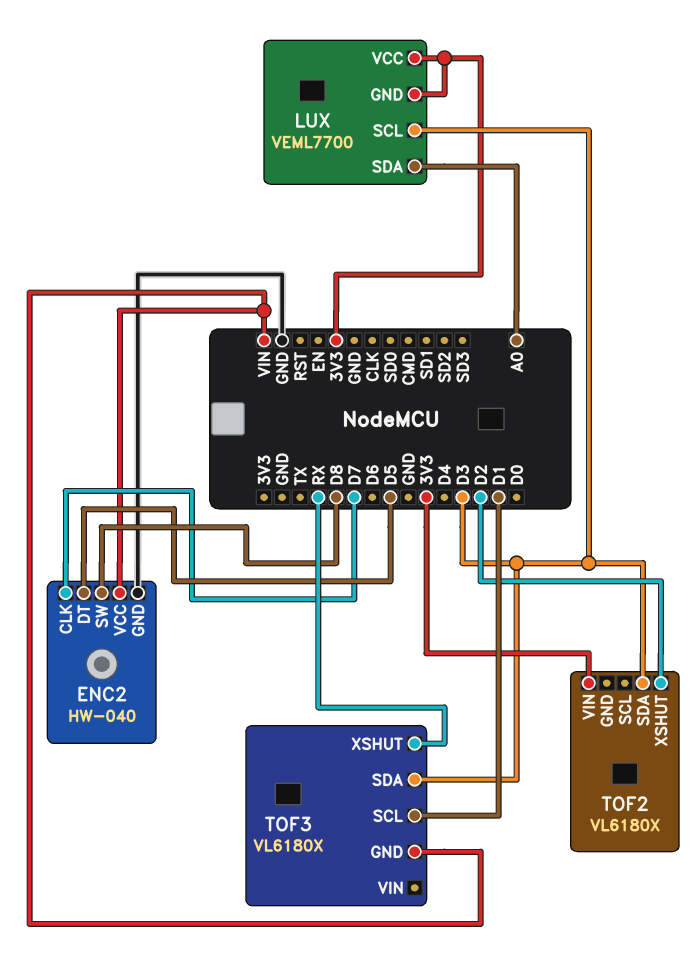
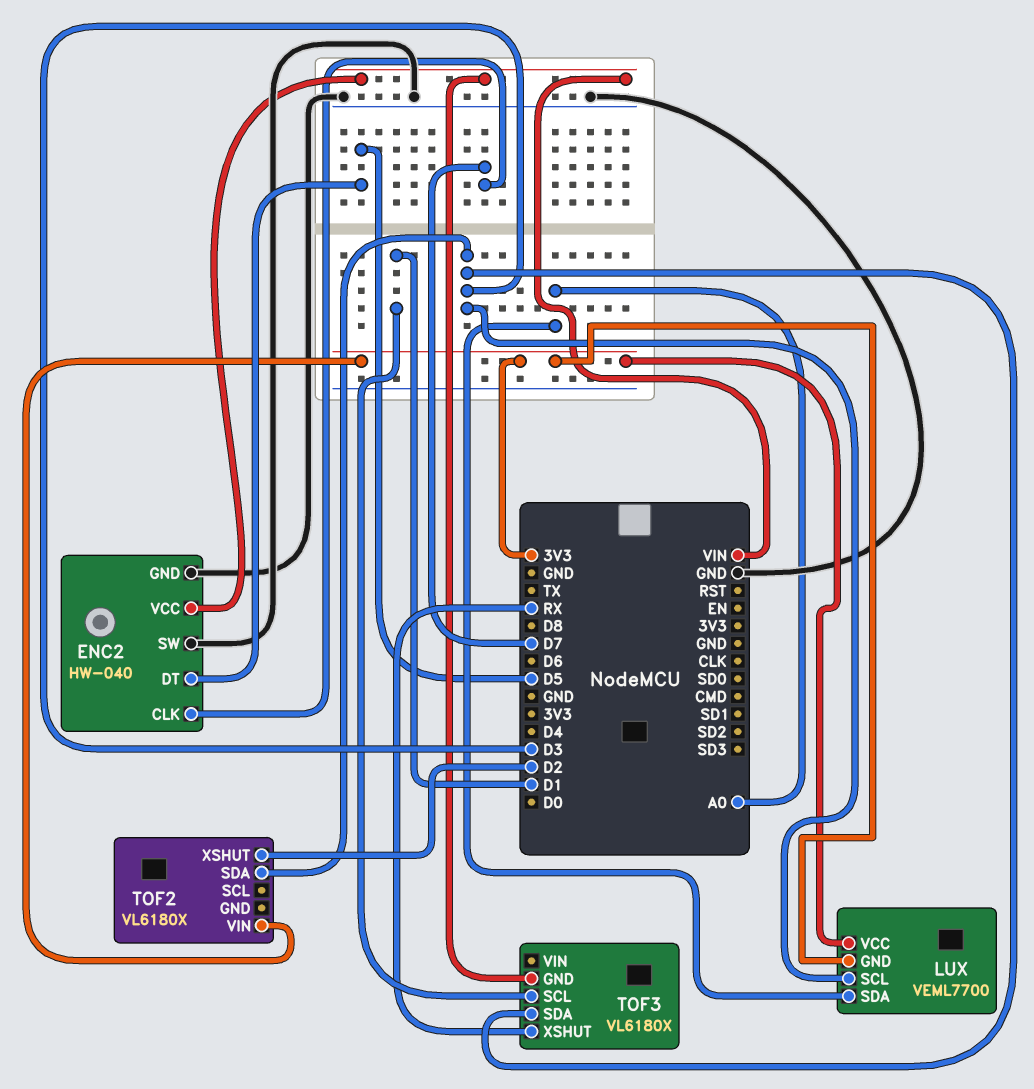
ENC2 pin SW: D8 -> GND

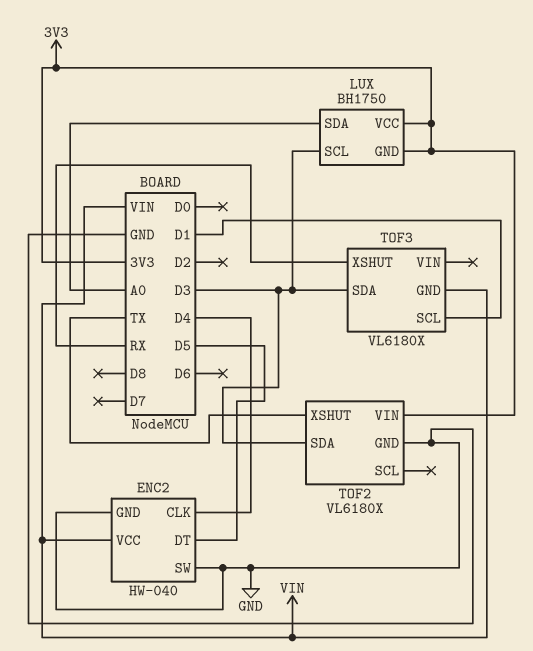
ENC2 pin CLK: D7 -> D4
LUX: VEML7700 -> BH1750
TOF2 pin GND: none -> GND
TOF2 pin XSHUT: D2 -> TX

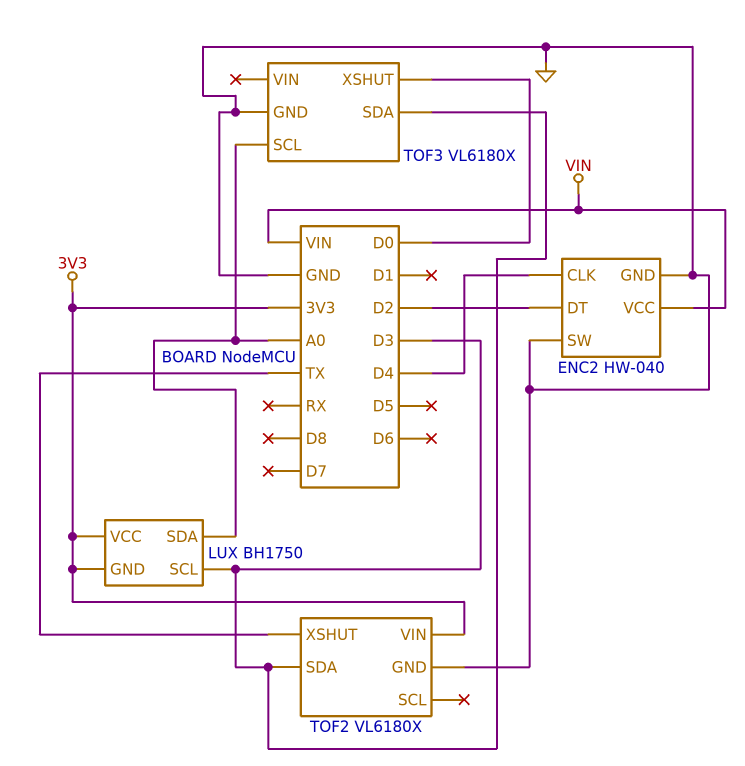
ENC2 pin DT: D5 -> D2
TOF3 pin GND: VIN -> GND
TOF3 pin SCL: D1 -> A0
TOF3 pin XSHUT: RX -> D0

